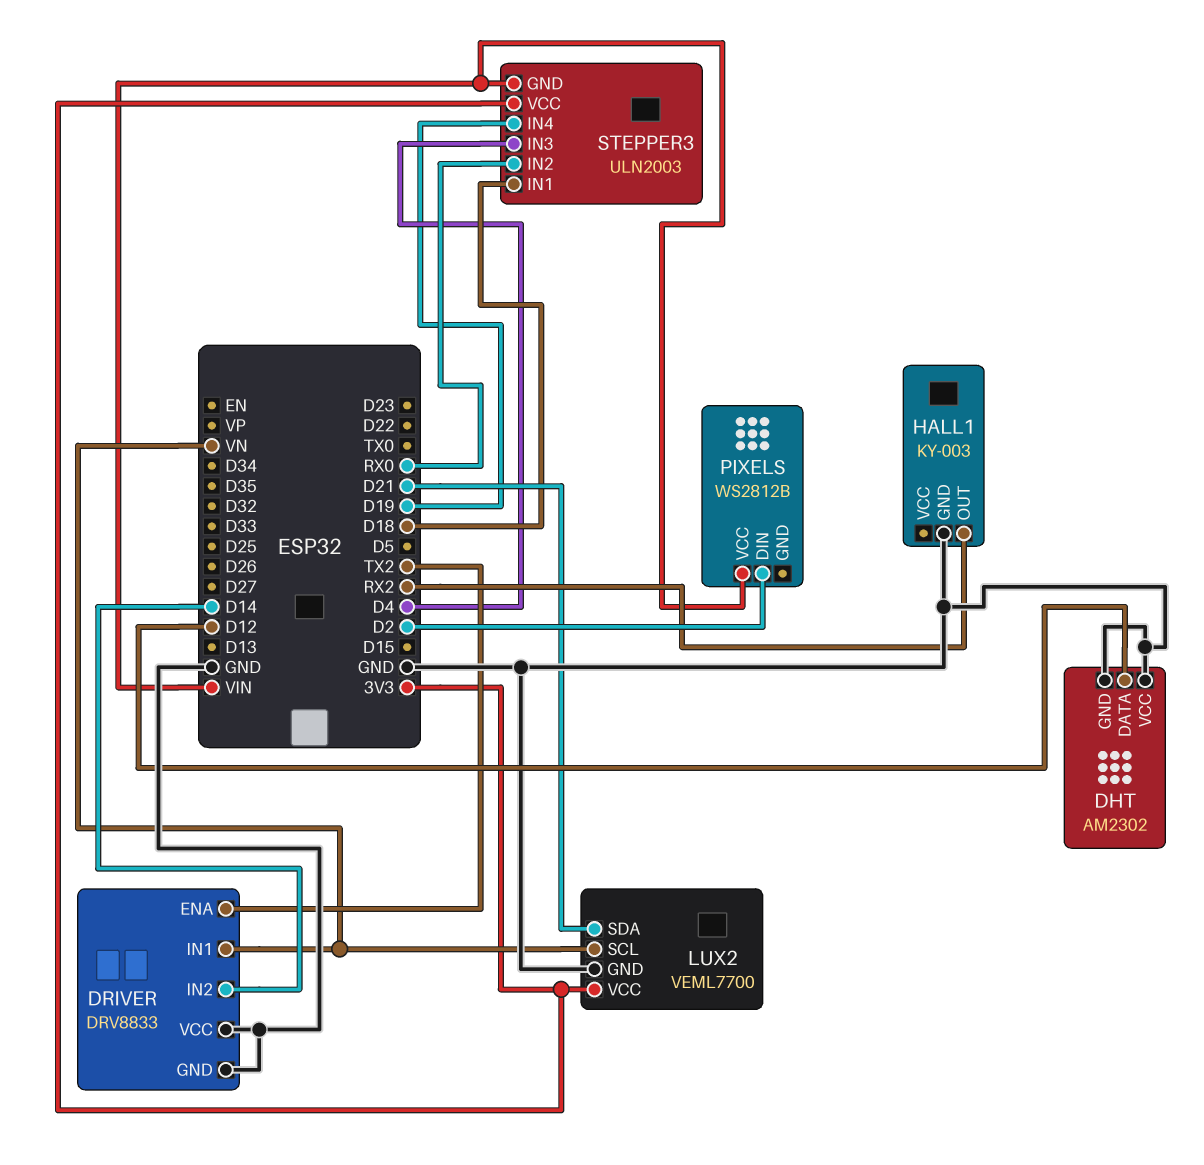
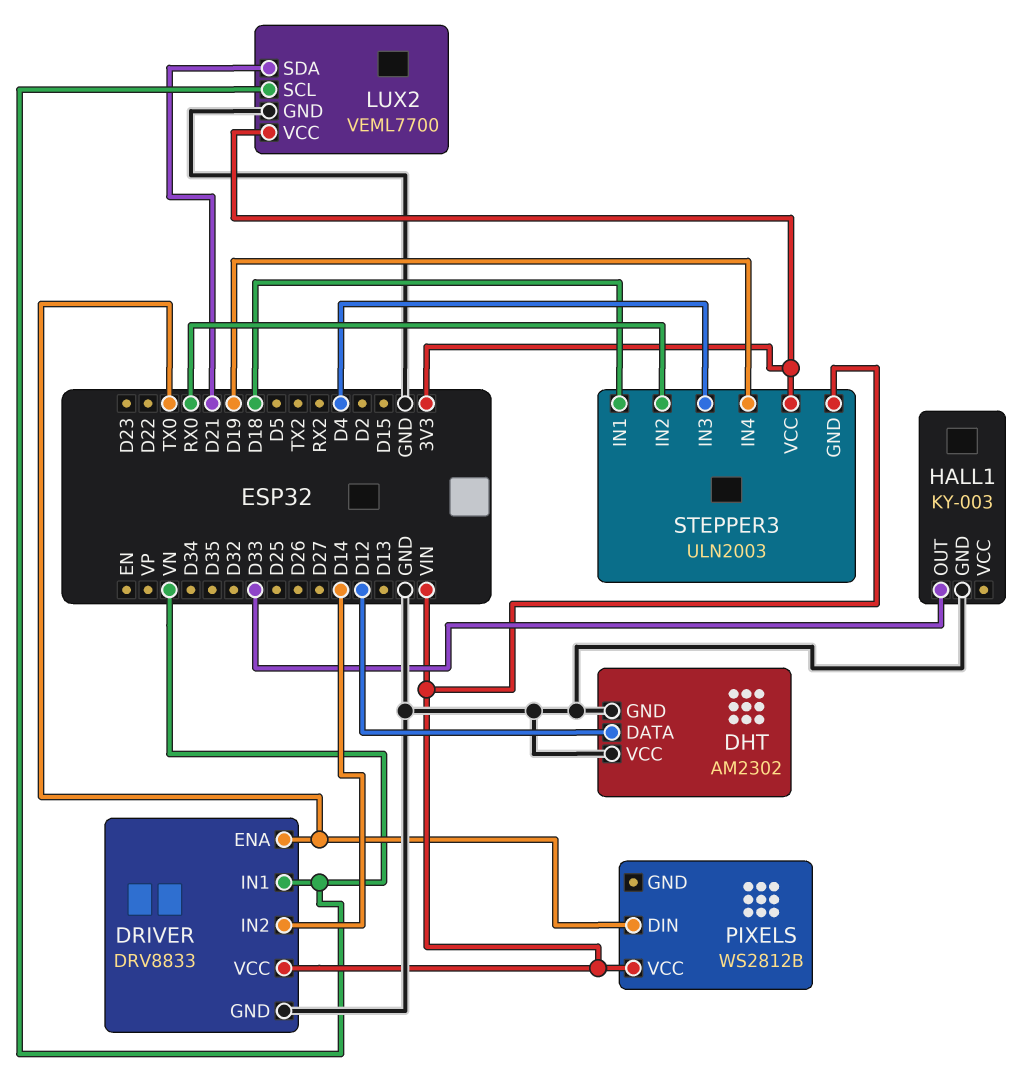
DRIVER pin ENA: TX2 -> TX0
DRIVER pin VCC: GND -> VIN
HALL1 pin OUT: RX2 -> D33
PIXELS pin DIN: D2 -> TX0

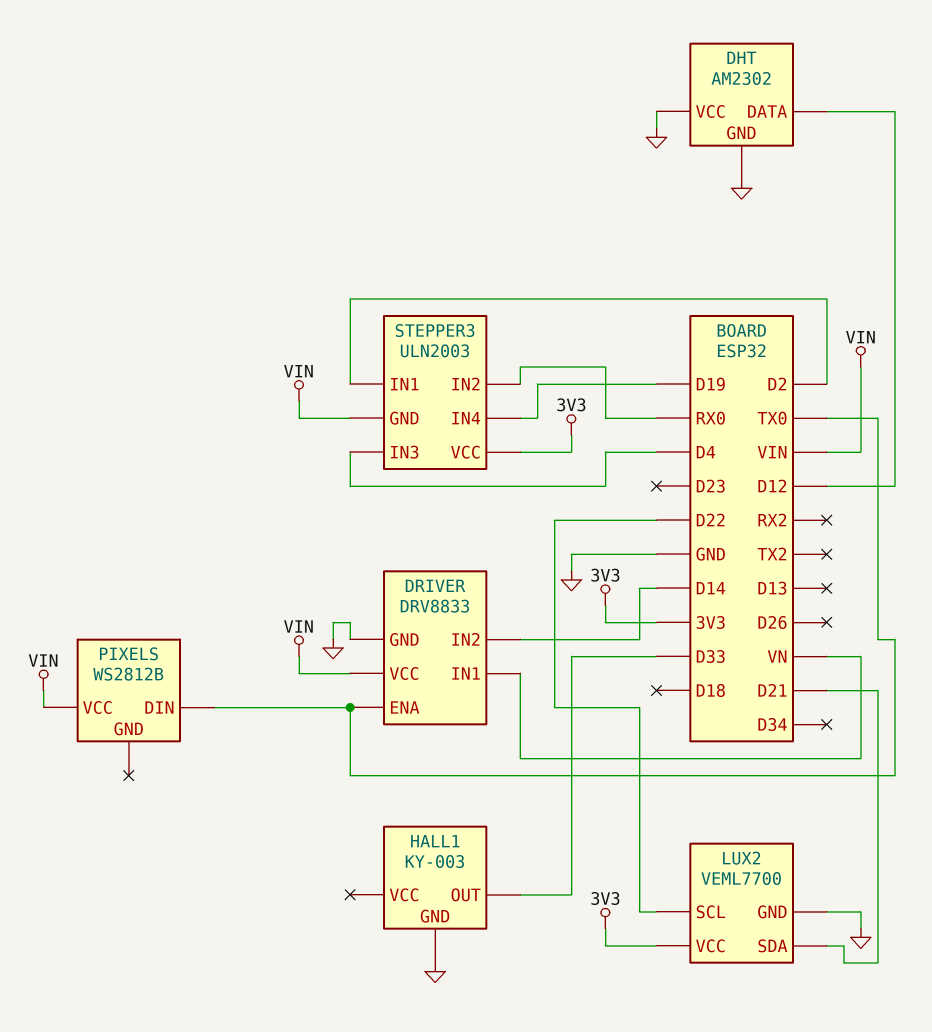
LUX2 pin SCL: VN -> D22
STEPPER3 pin IN1: D18 -> D2

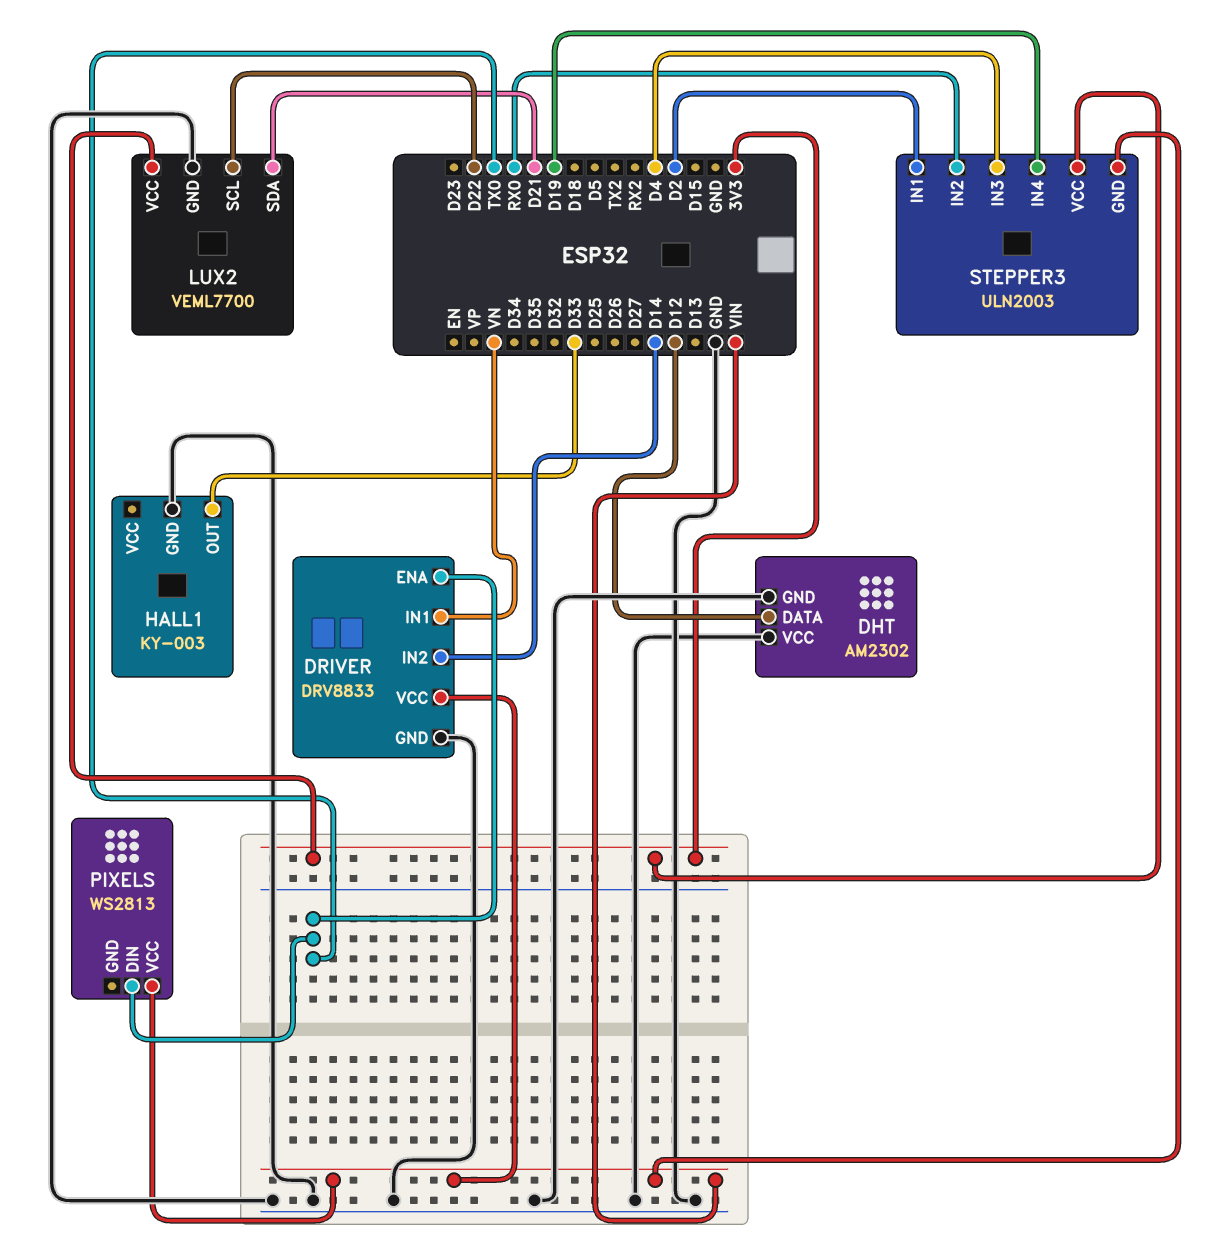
PIXELS: WS2812B -> WS2813

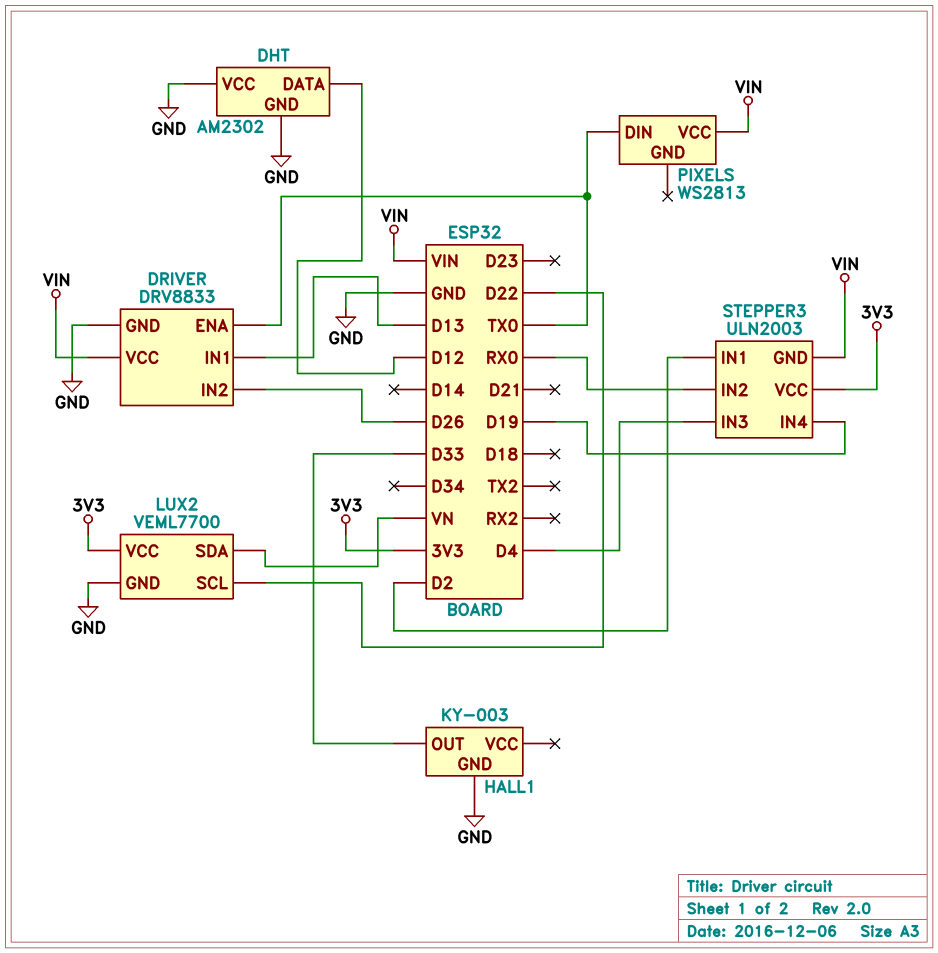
DRIVER pin IN1: VN -> D13
DRIVER pin IN2: D14 -> D26
LUX2 pin SDA: D21 -> VN

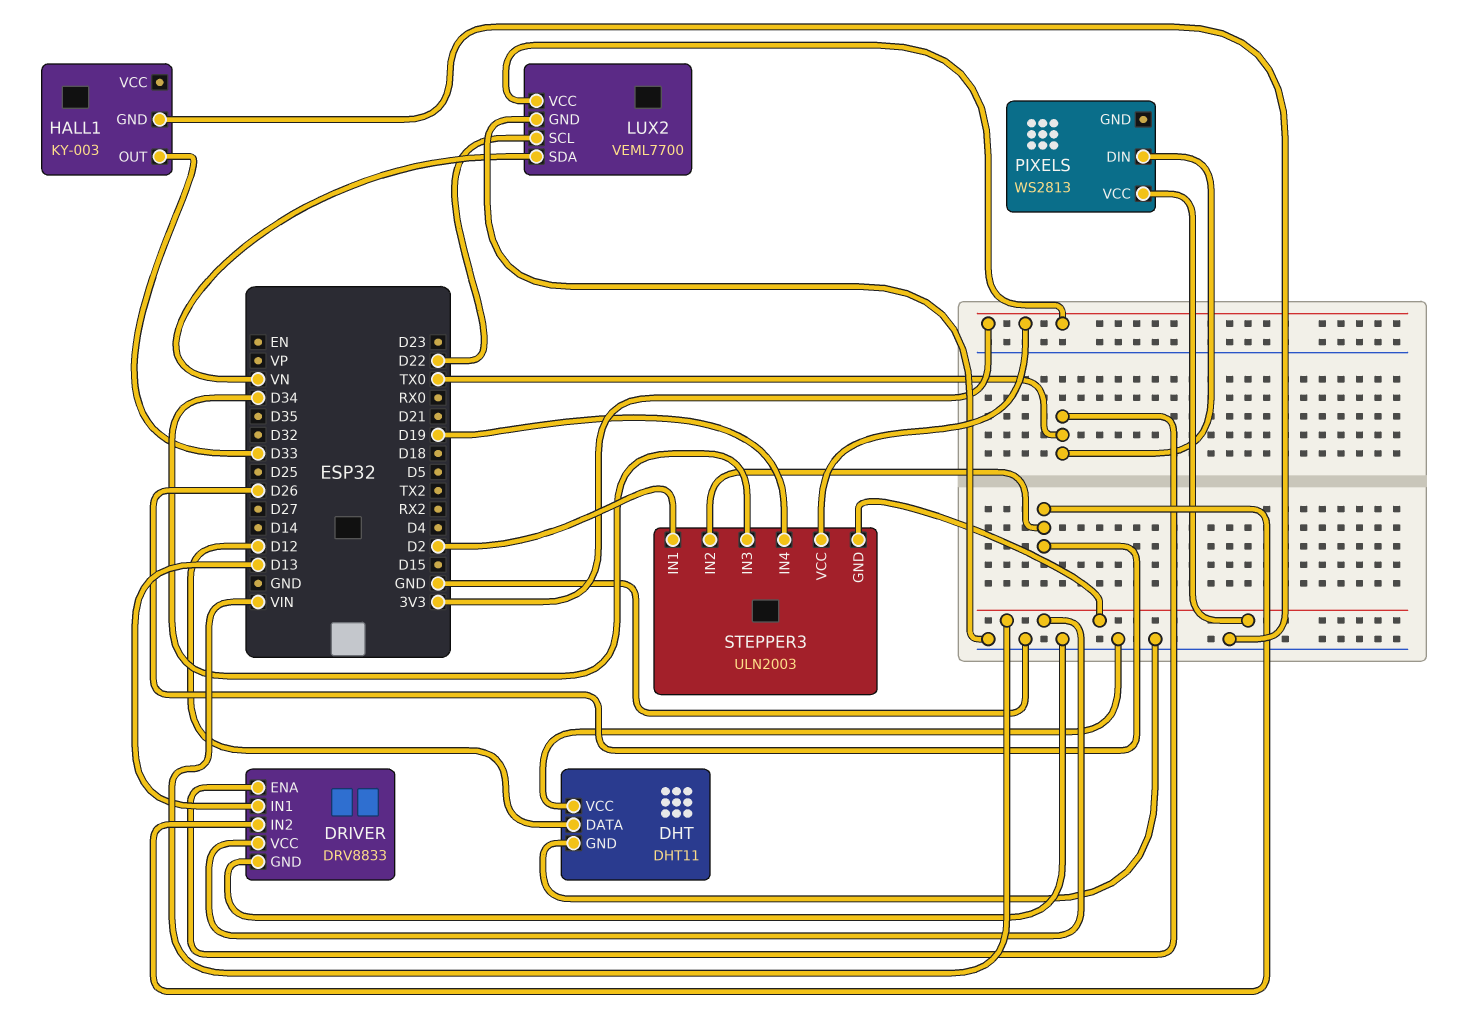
DHT: AM2302 -> DHT11
STEPPER3 pin IN2: RX0 -> D26
STEPPER3 pin IN3: D4 -> D34

